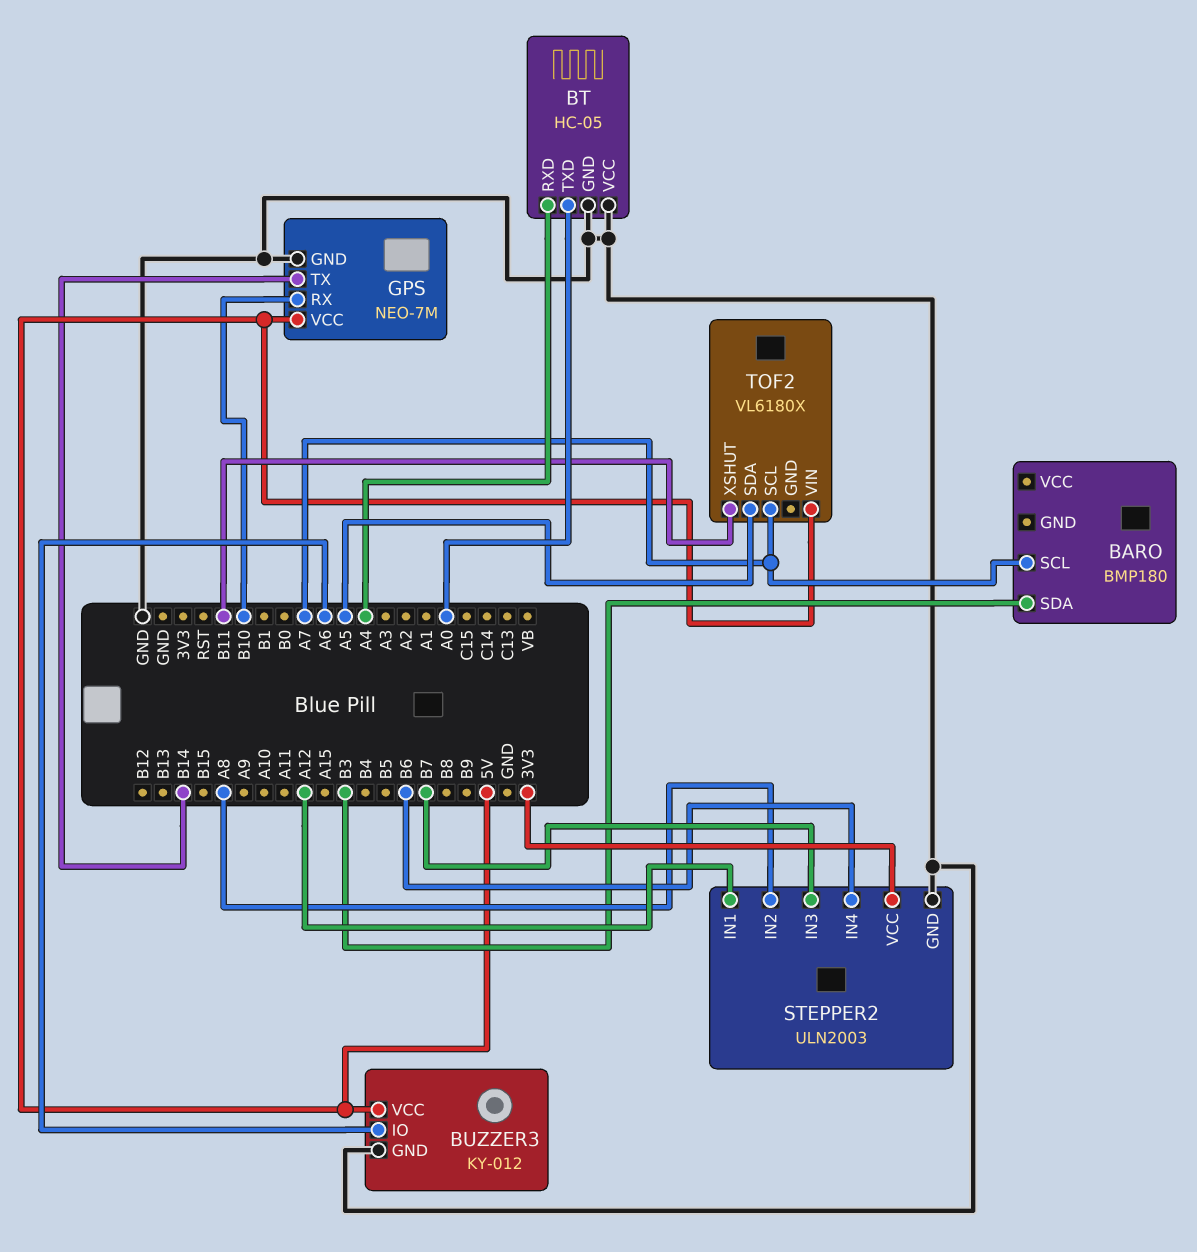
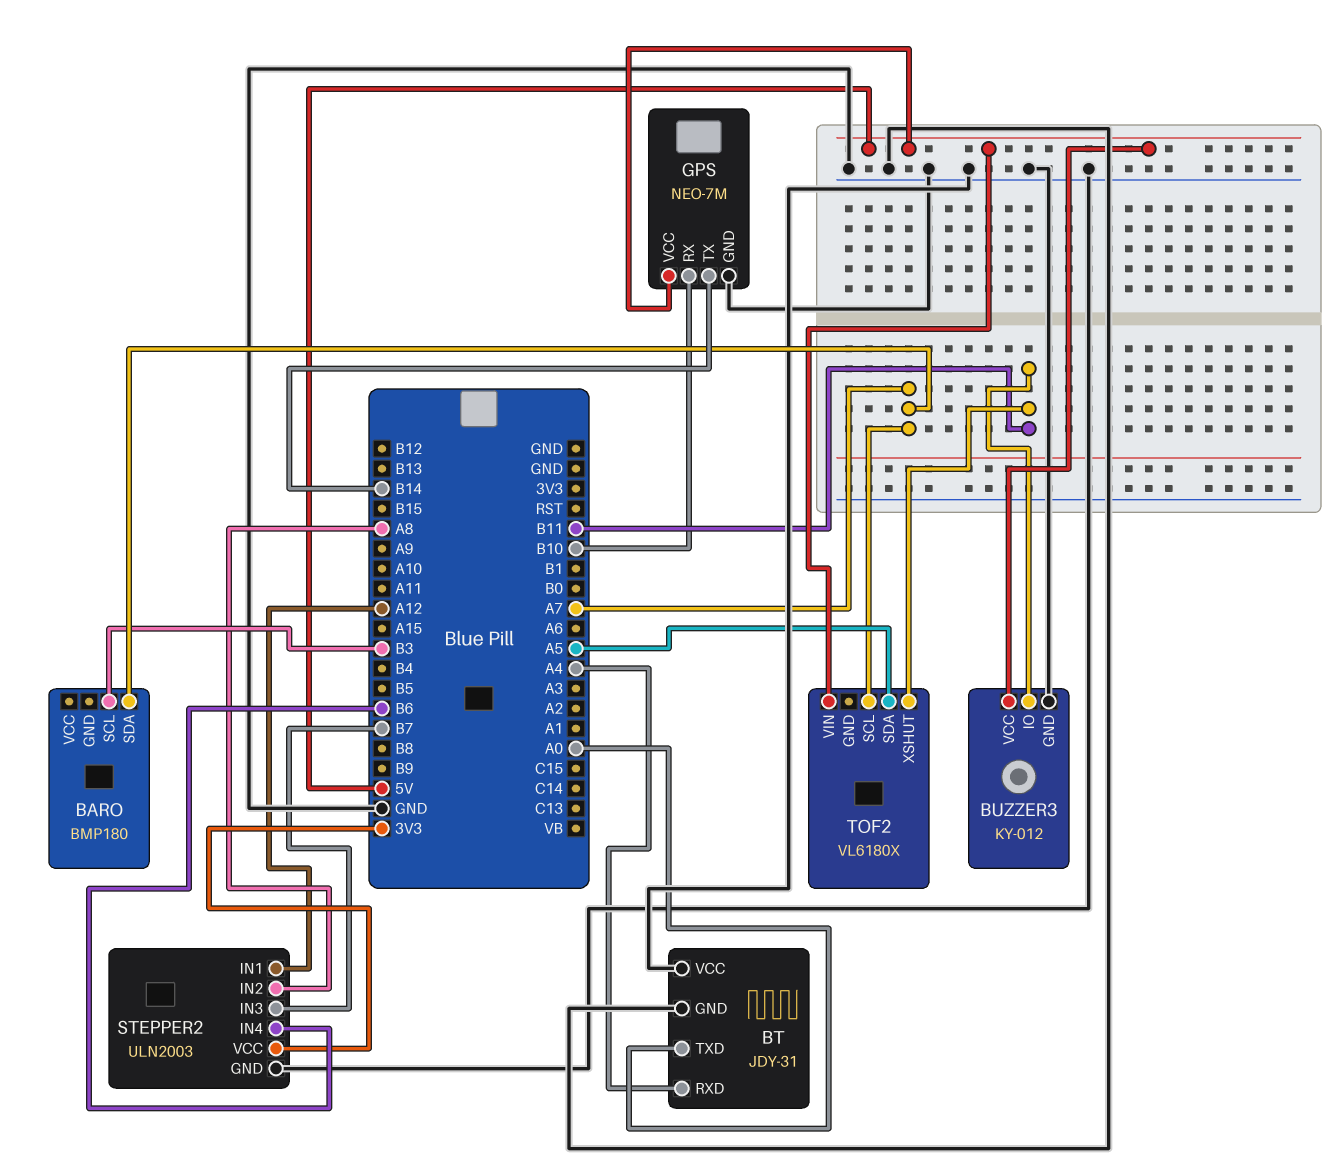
BARO pin SCL: A7 -> B3
BARO pin SDA: B3 -> A7
BT: HC-05 -> JDY-31
BUZZER3 pin IO: A6 -> B11

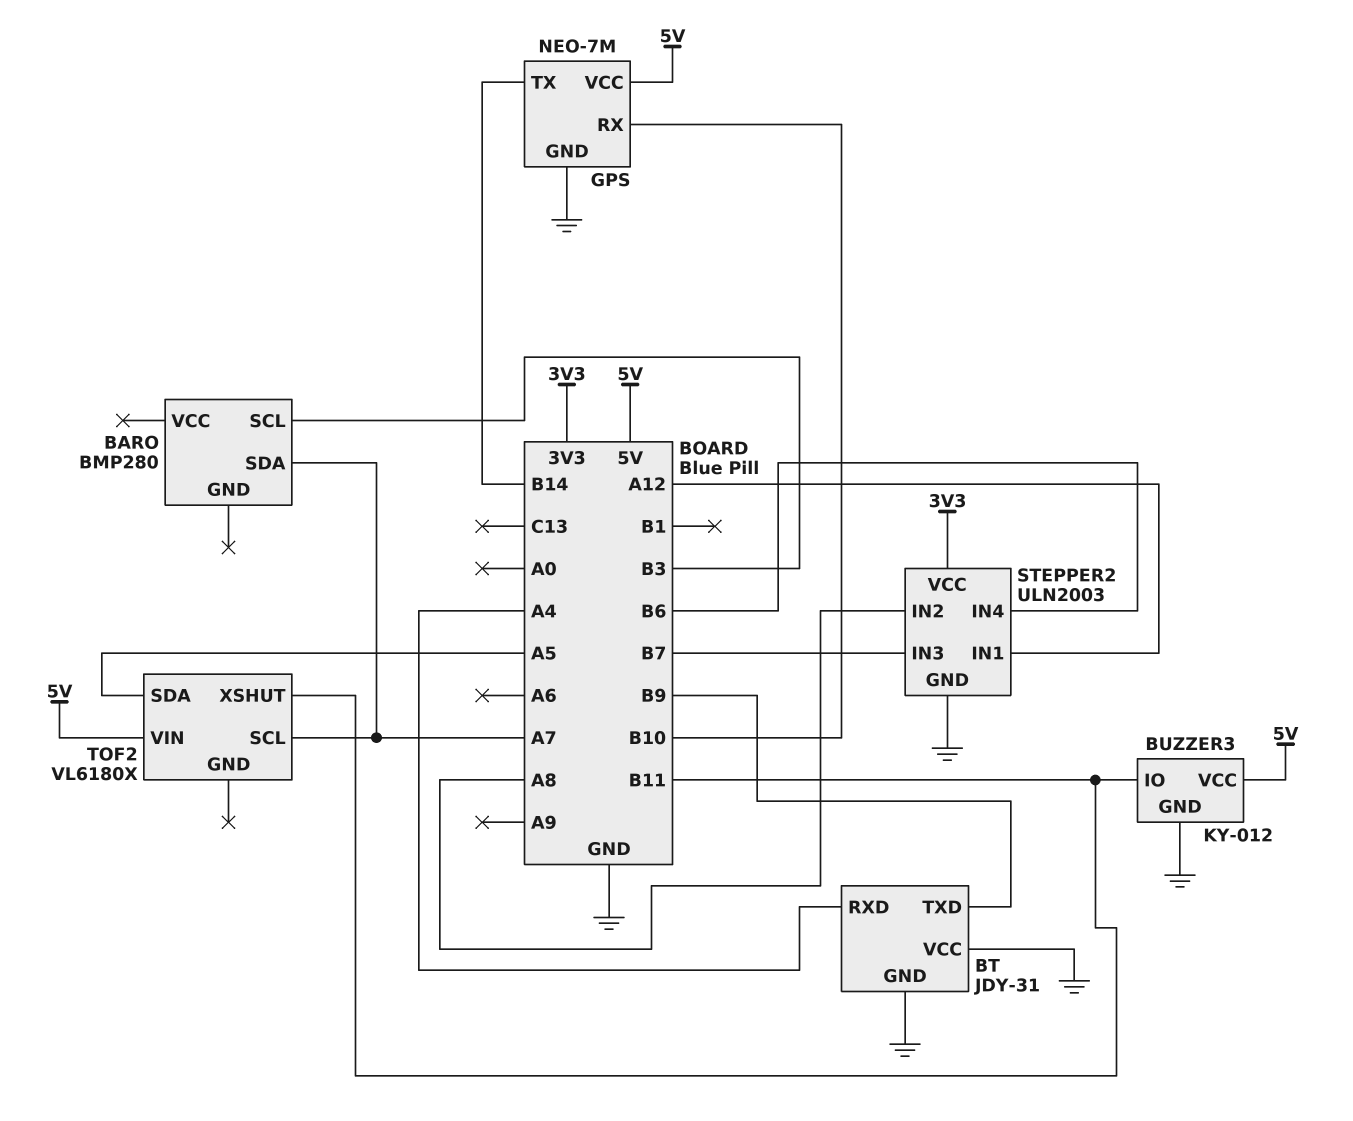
BARO: BMP180 -> BMP280
BT pin TXD: A0 -> B9

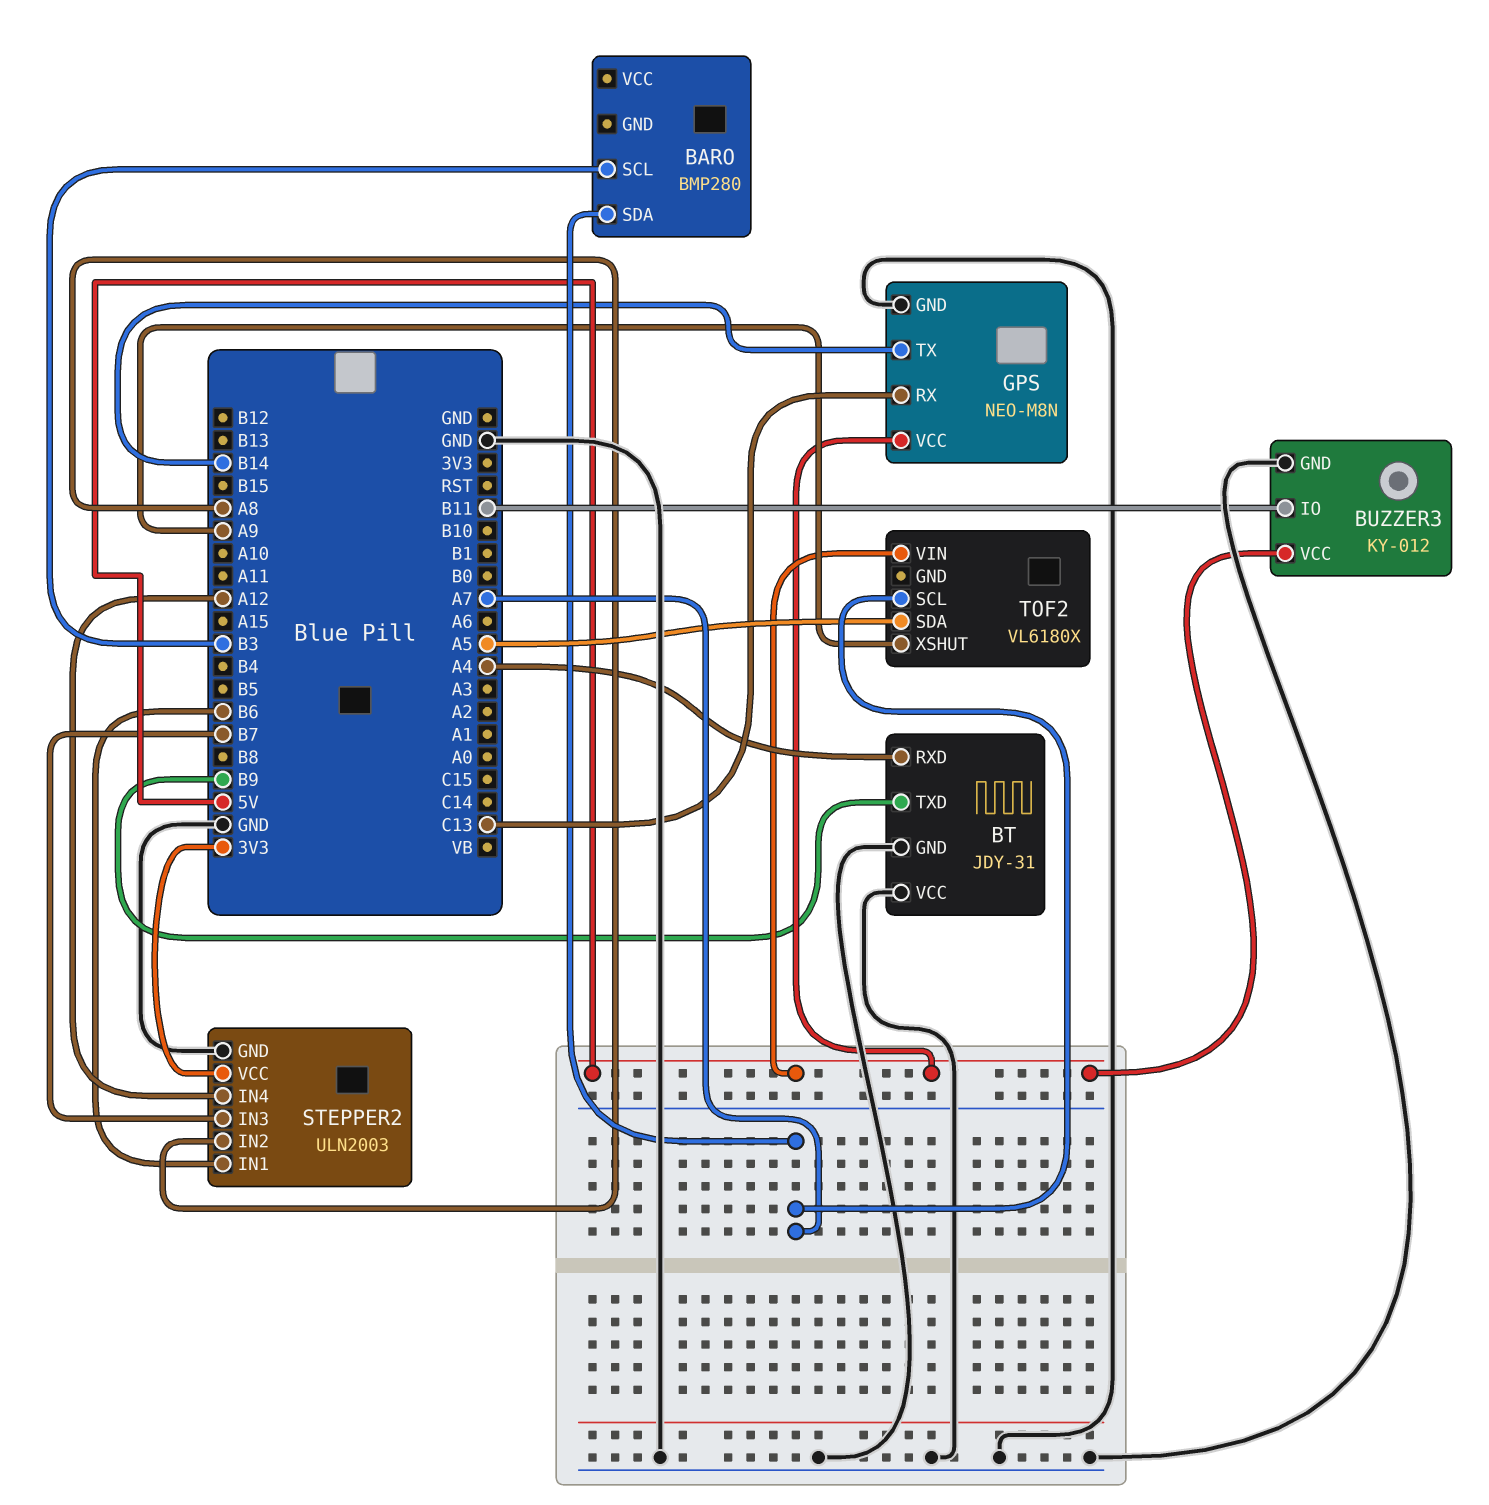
GPS: NEO-7M -> NEO-M8N
GPS pin RX: B10 -> C13
STEPPER2 pin IN1: A12 -> B6
STEPPER2 pin IN4: B6 -> A12
TOF2 pin XSHUT: B11 -> A9

